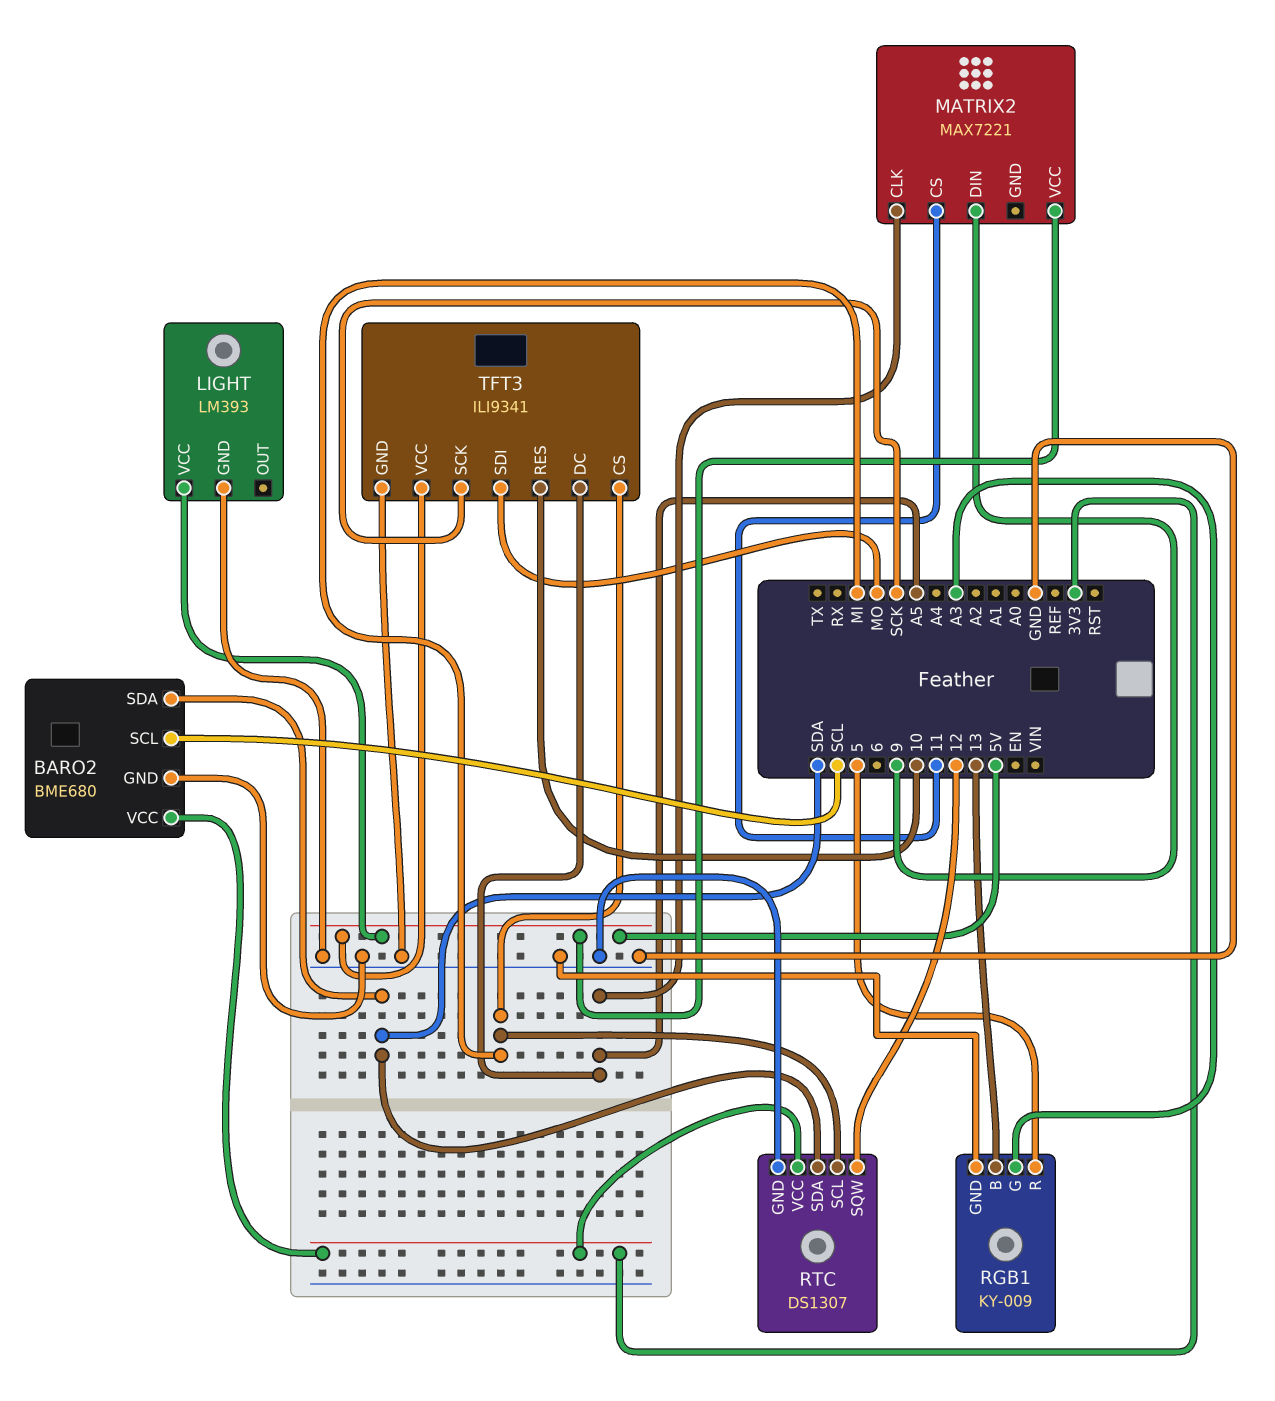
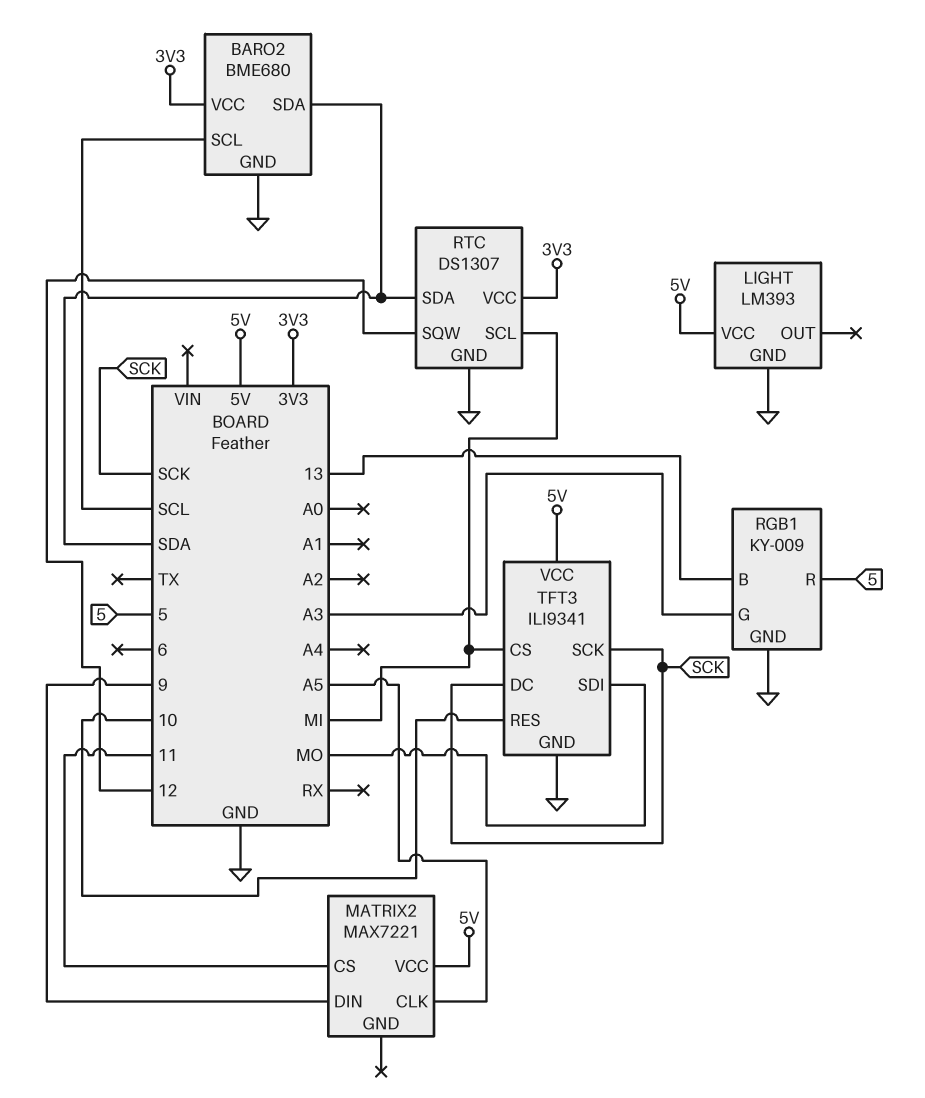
TFT3 pin DC: A5 -> SCK

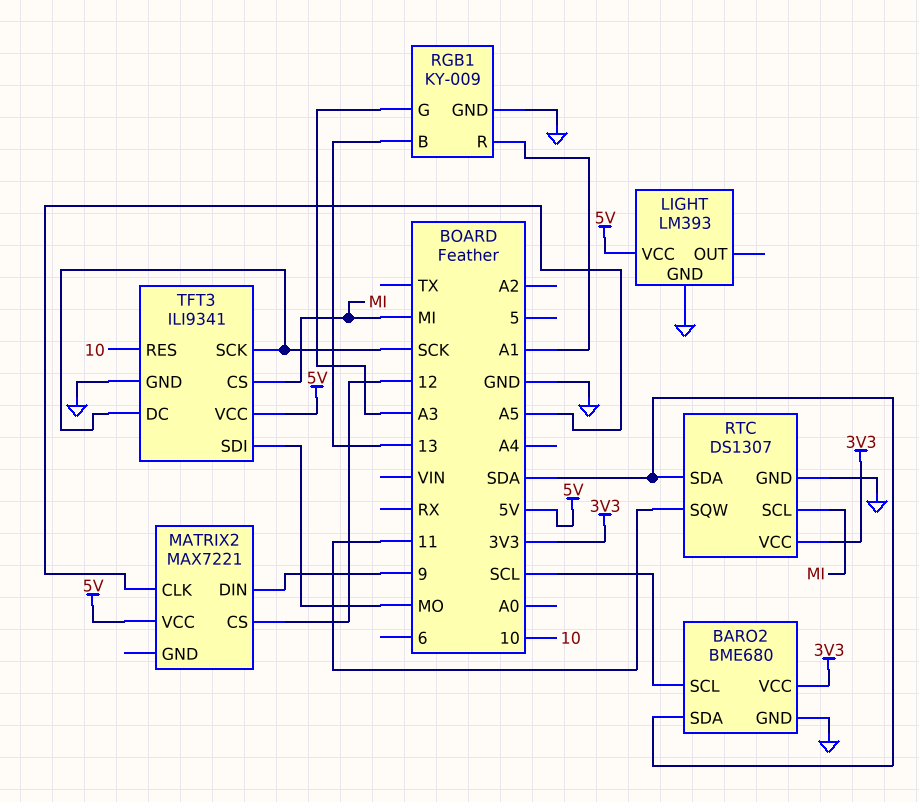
MATRIX2 pin CS: 11 -> 12
RGB1 pin R: 5 -> A1
RTC pin SQW: 12 -> 11

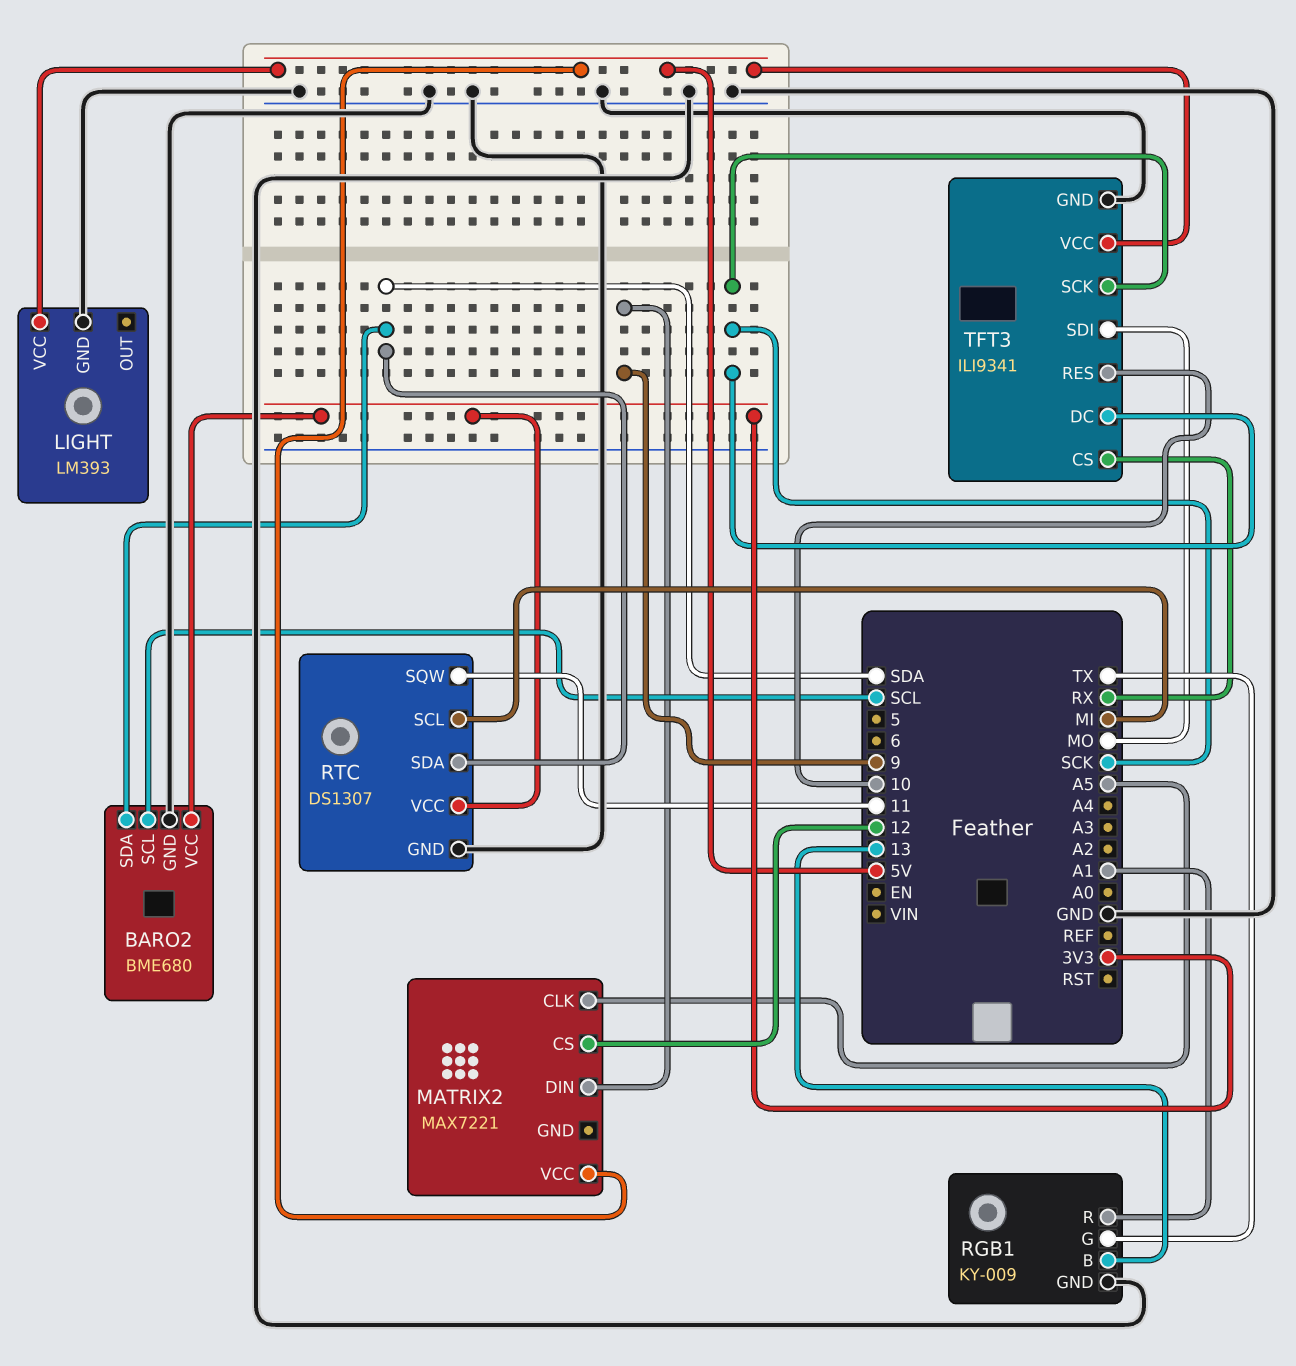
RGB1 pin G: A3 -> TX
TFT3 pin CS: MI -> RX

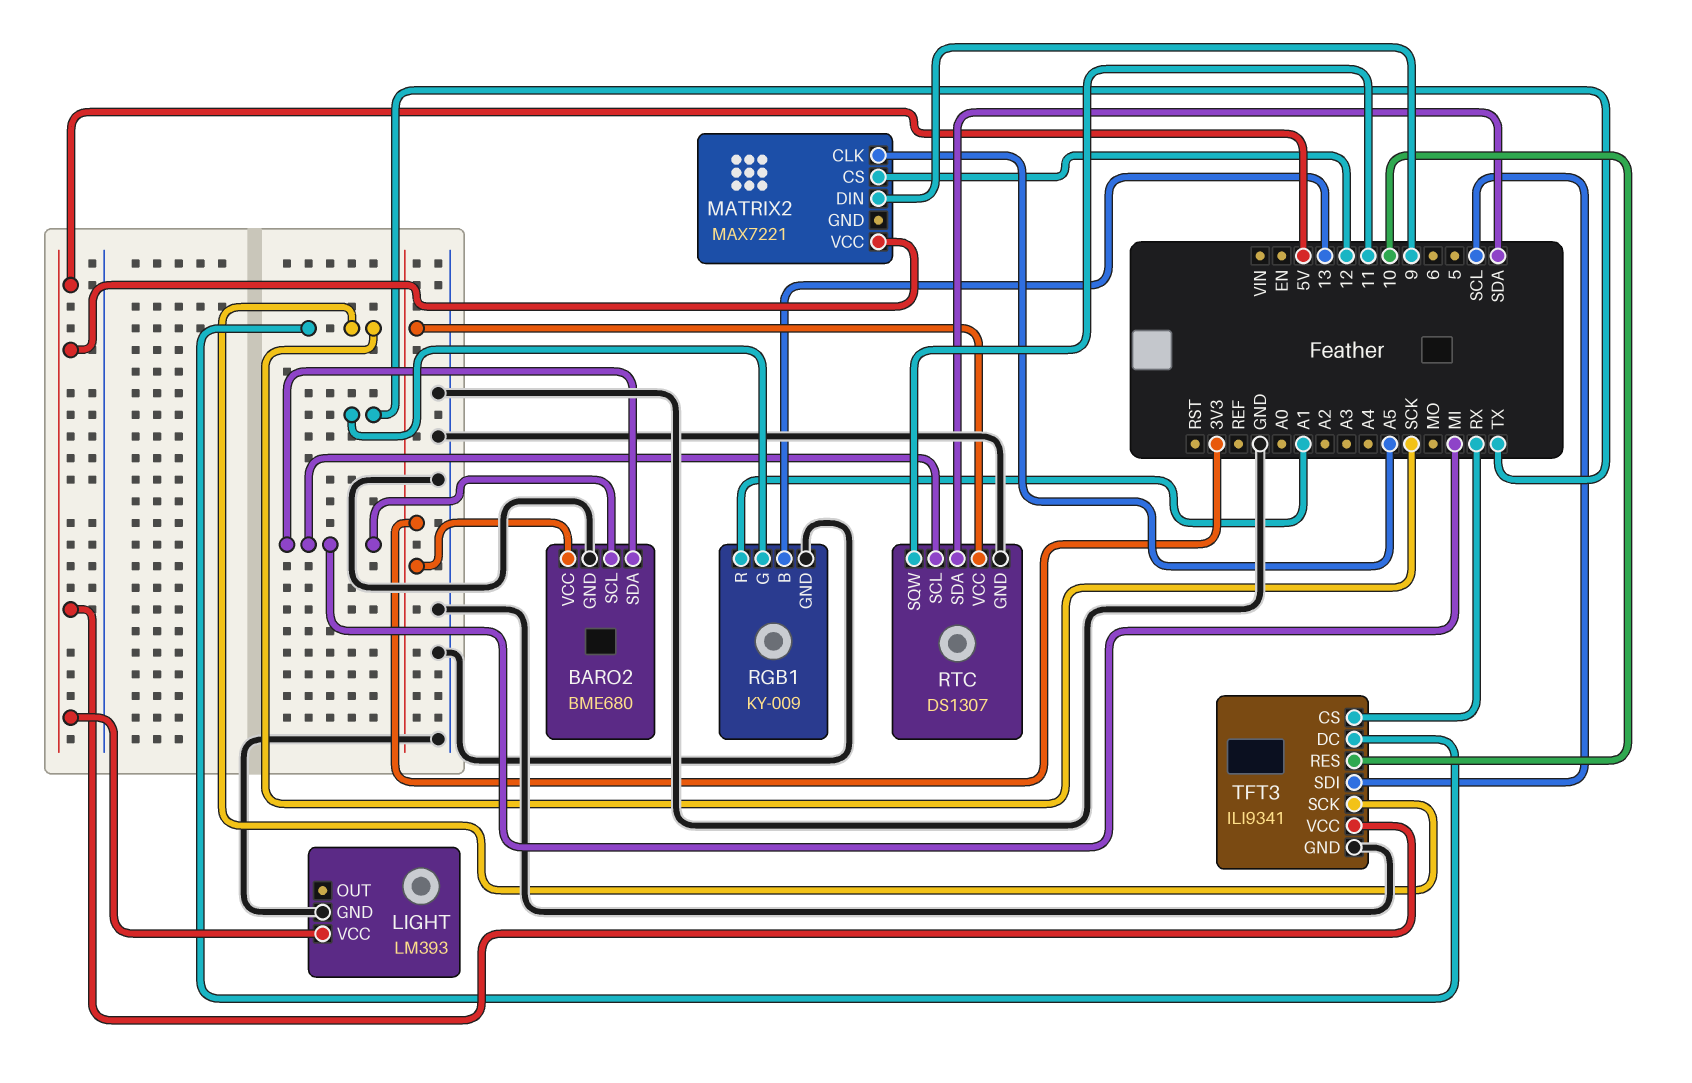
BARO2 pin SCL: SCL -> MI
BARO2 pin SDA: SDA -> MI
TFT3 pin SDI: MO -> SCL

